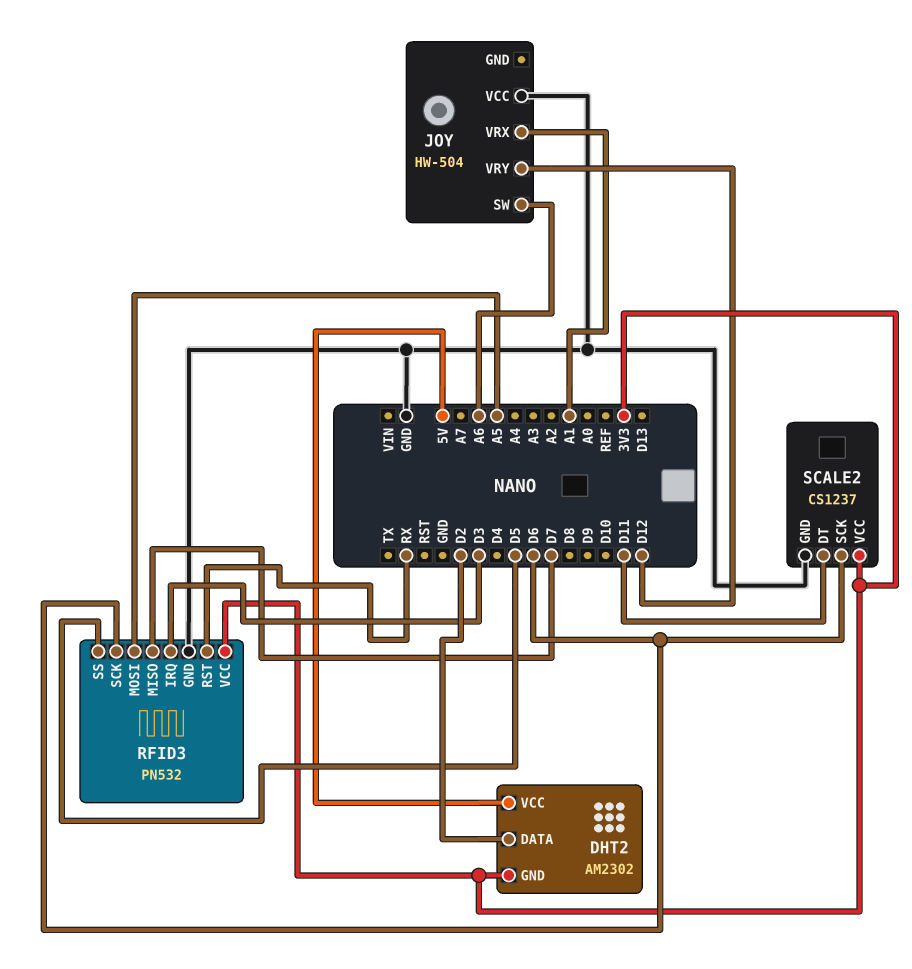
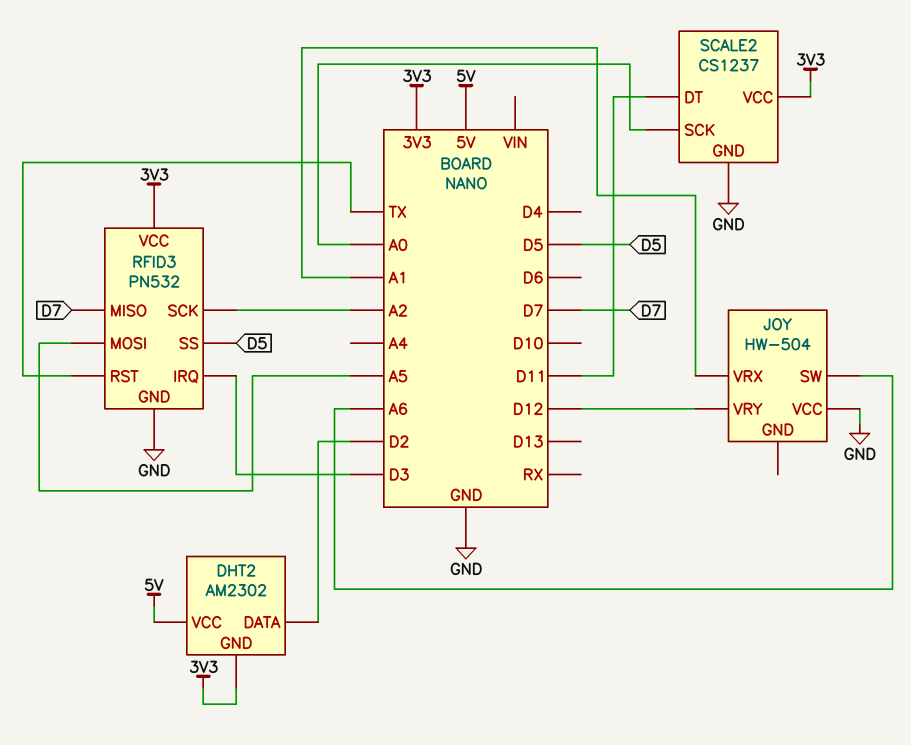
RFID3 pin RST: RX -> TX
RFID3 pin SCK: D6 -> A2
SCALE2 pin SCK: D6 -> A0

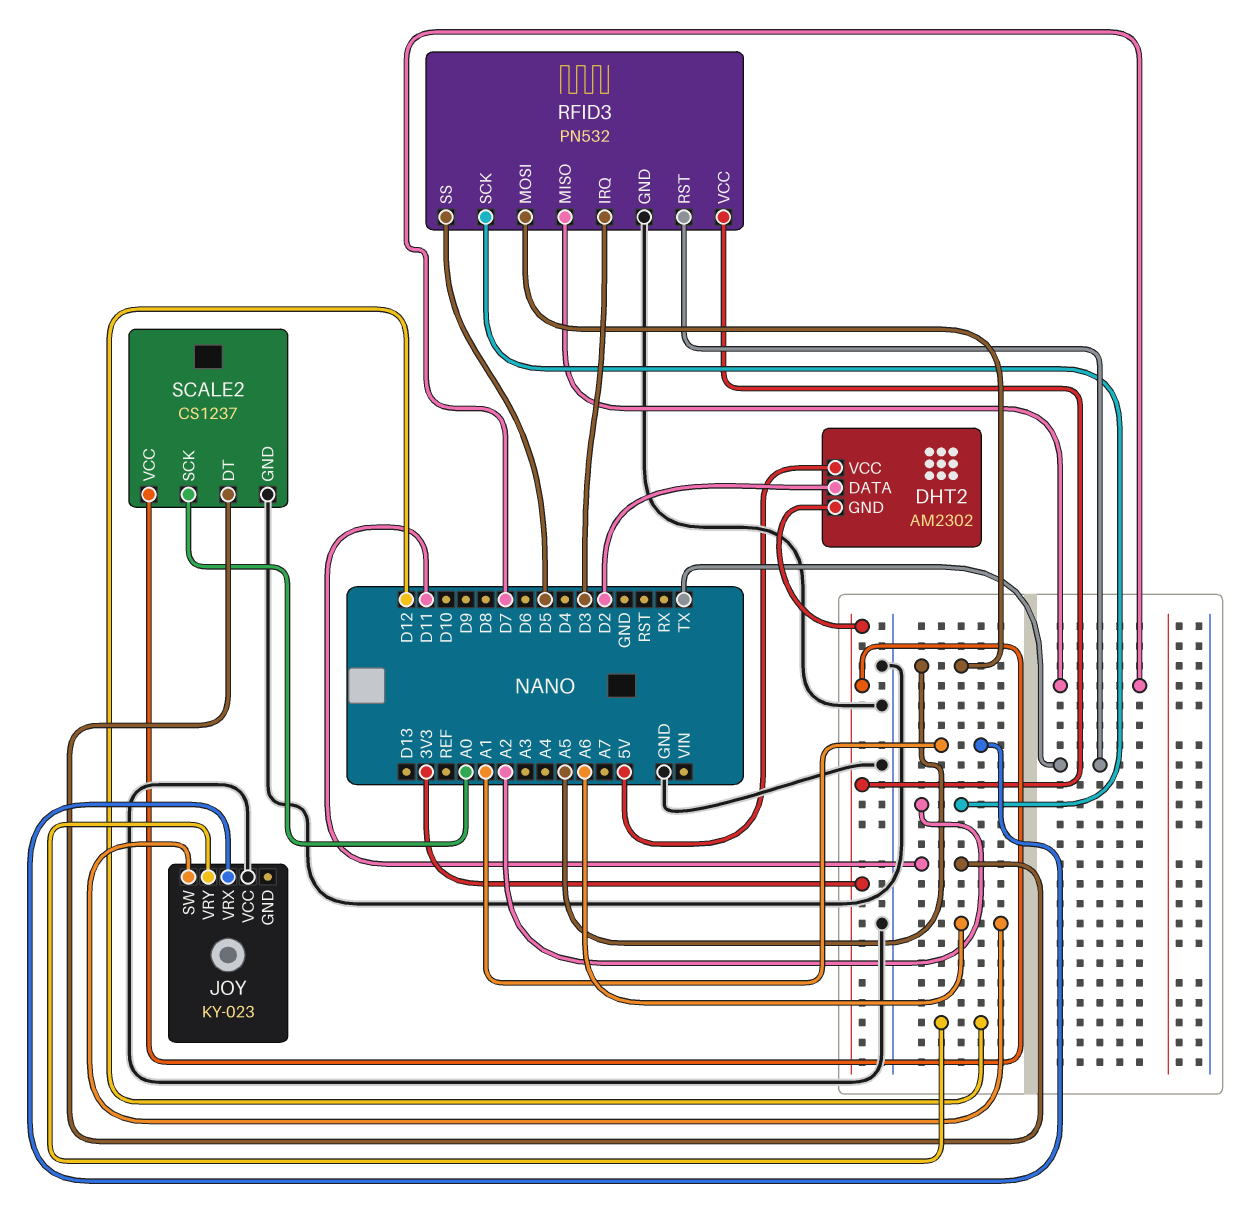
JOY: HW-504 -> KY-023

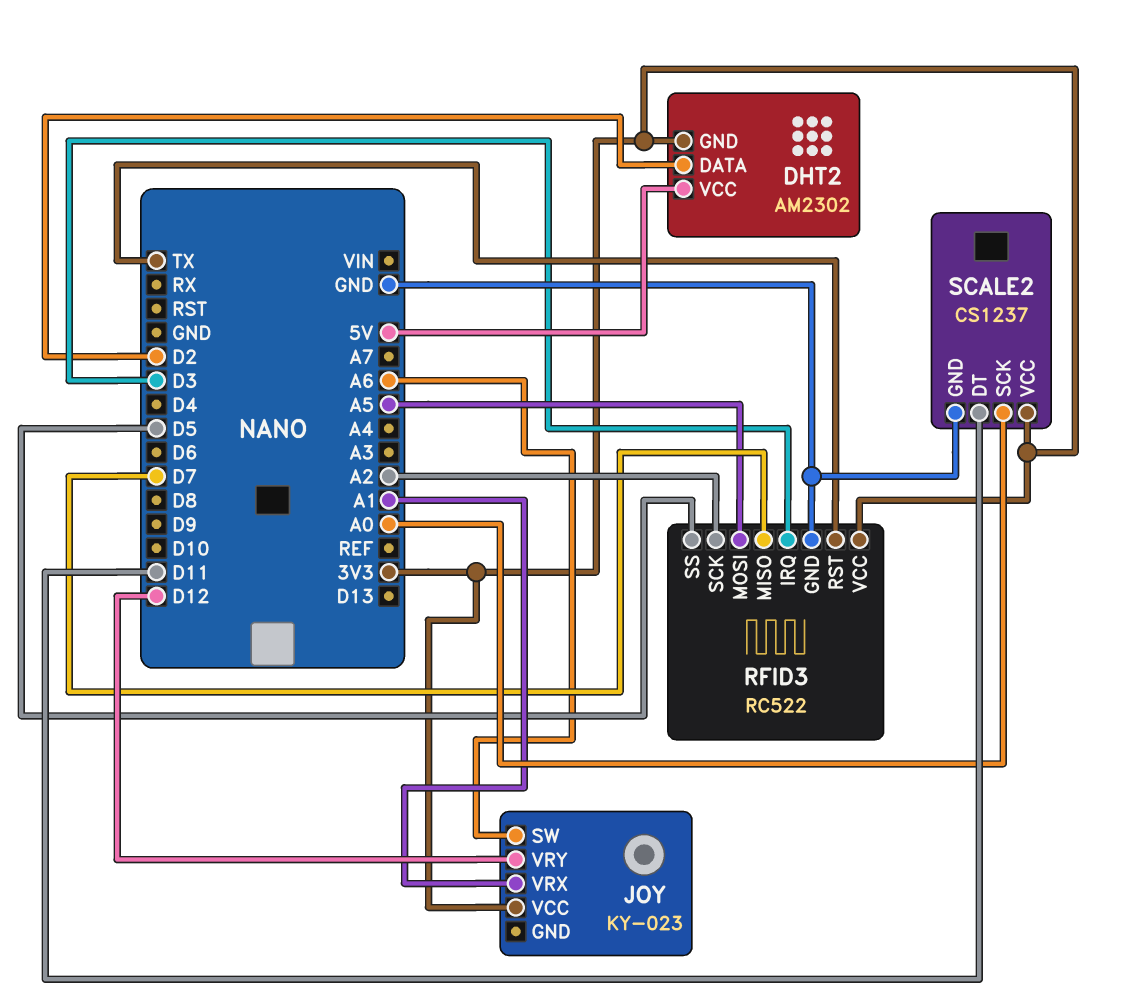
JOY pin VCC: GND -> 3V3
RFID3: PN532 -> RC522

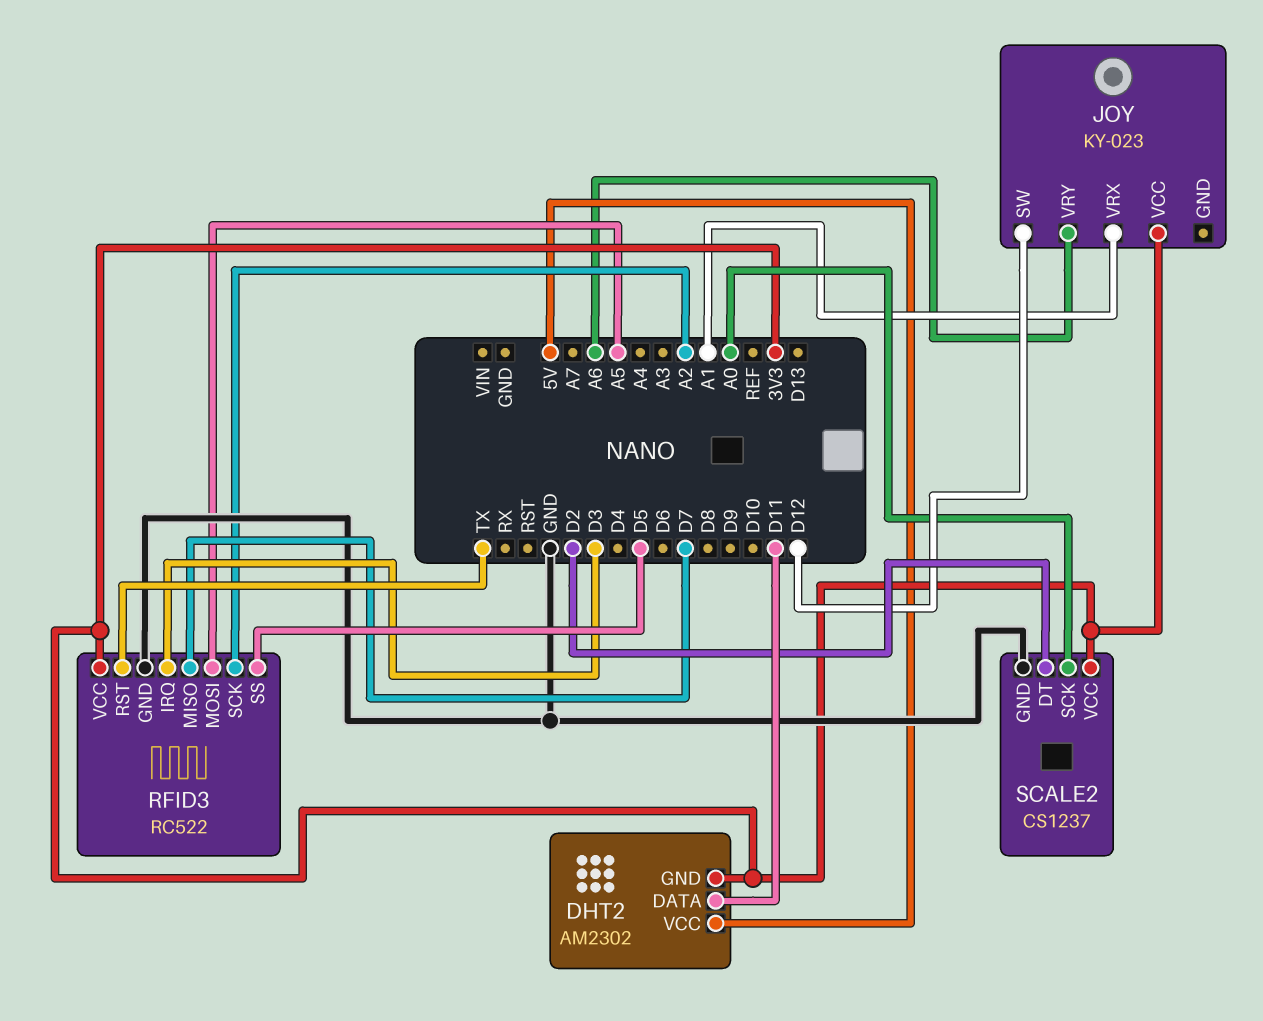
DHT2 pin DATA: D2 -> D11
JOY pin SW: A6 -> D12
JOY pin VRY: D12 -> A6
SCALE2 pin DT: D11 -> D2

